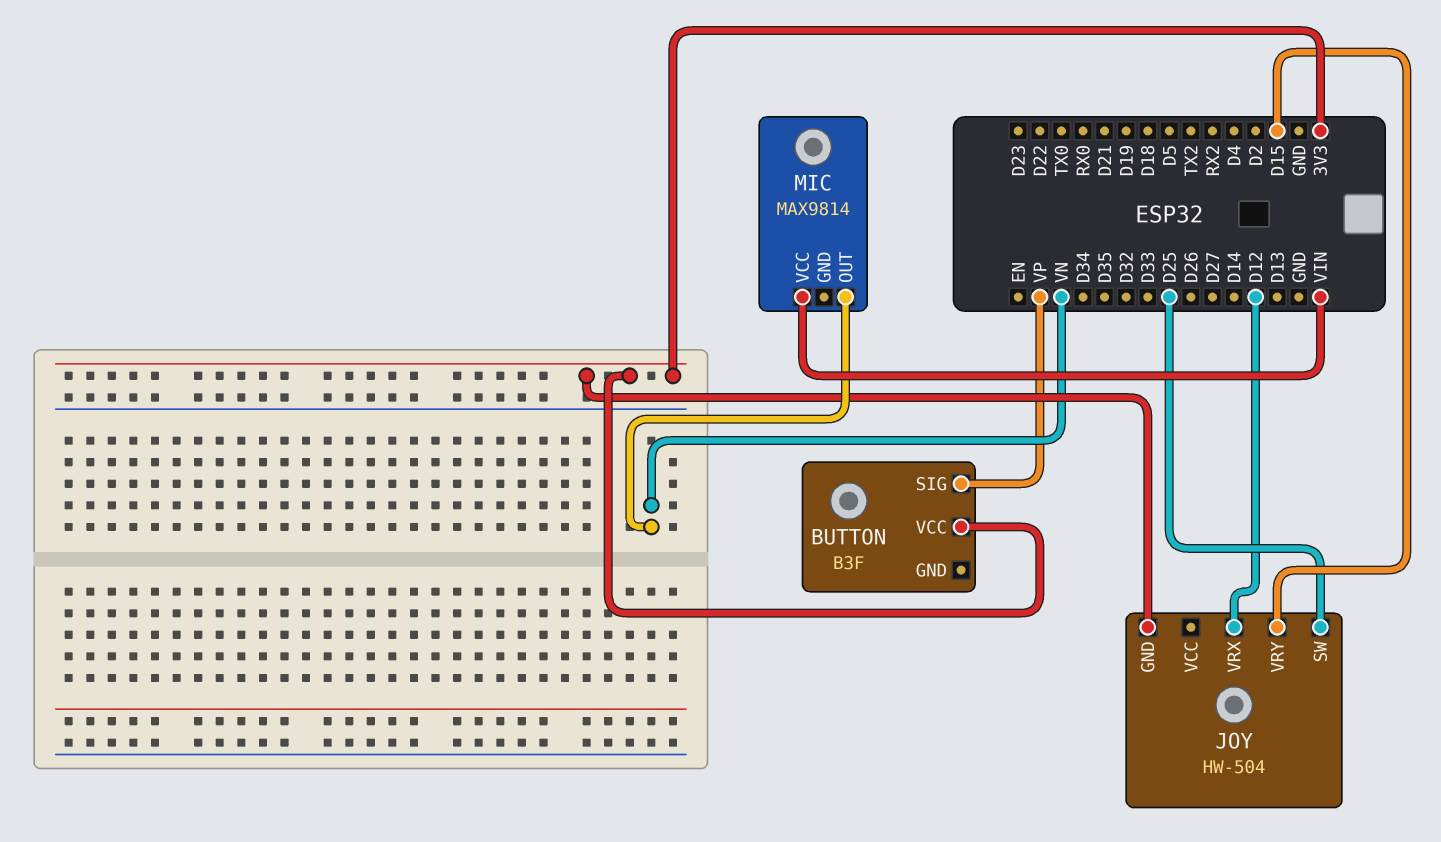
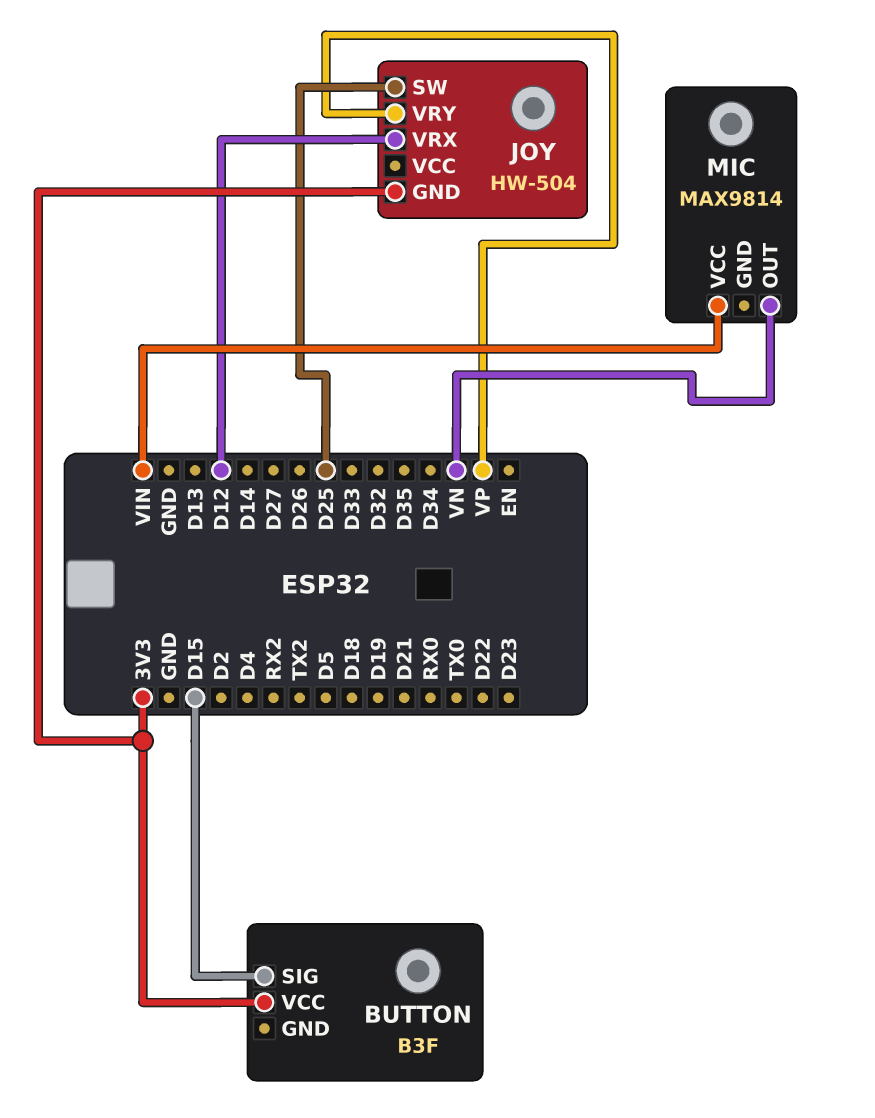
BUTTON pin SIG: VP -> D15
JOY pin VRY: D15 -> VP

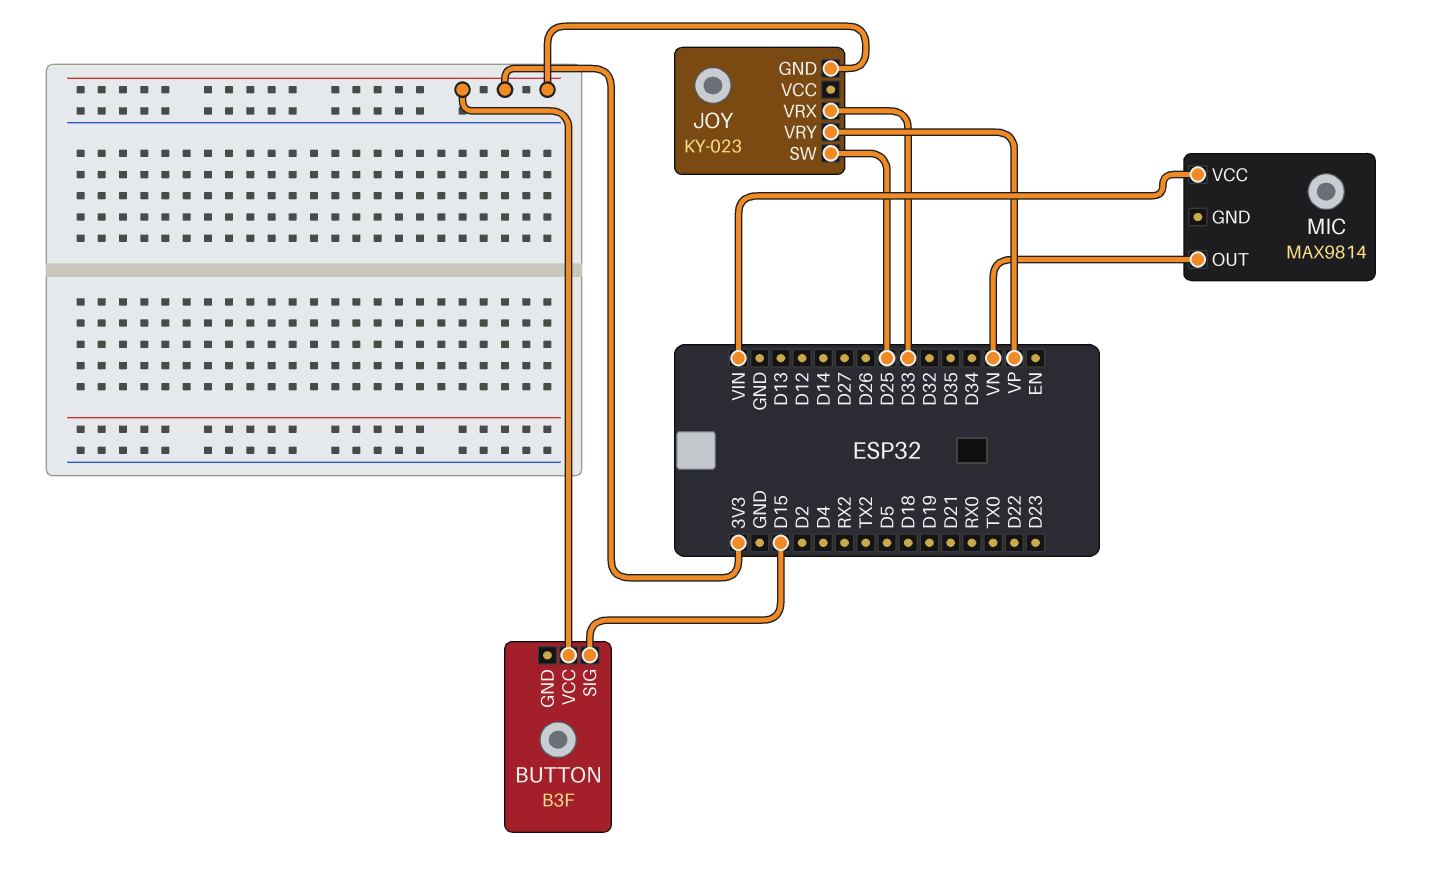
JOY: HW-504 -> KY-023
JOY pin VRX: D12 -> D33

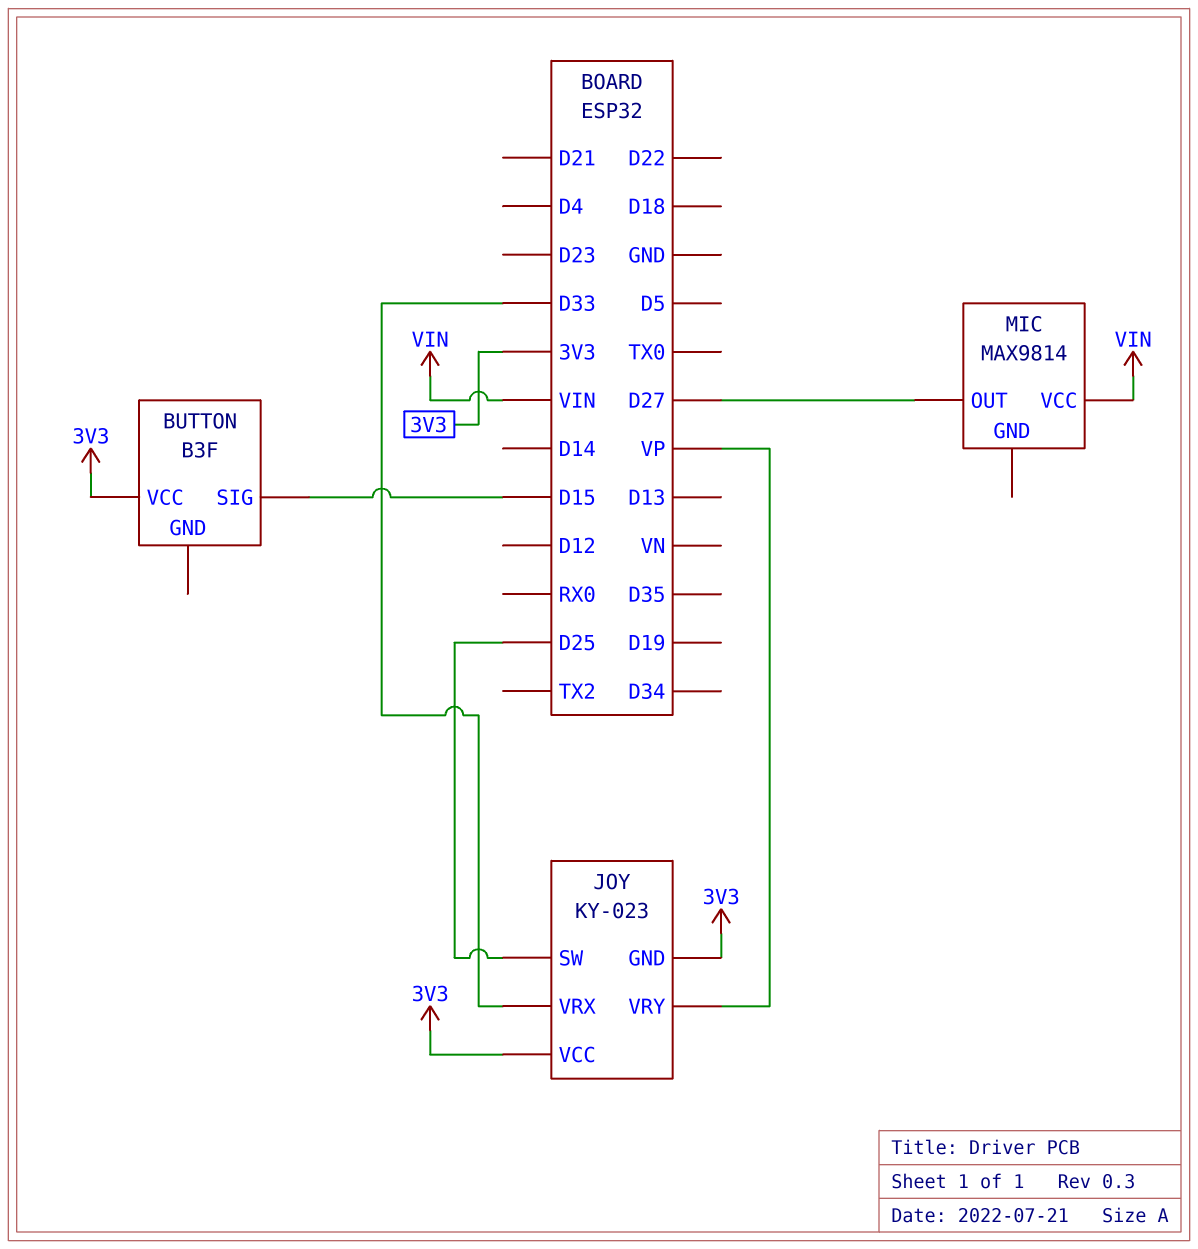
JOY pin VCC: none -> 3V3
MIC pin OUT: VN -> D27

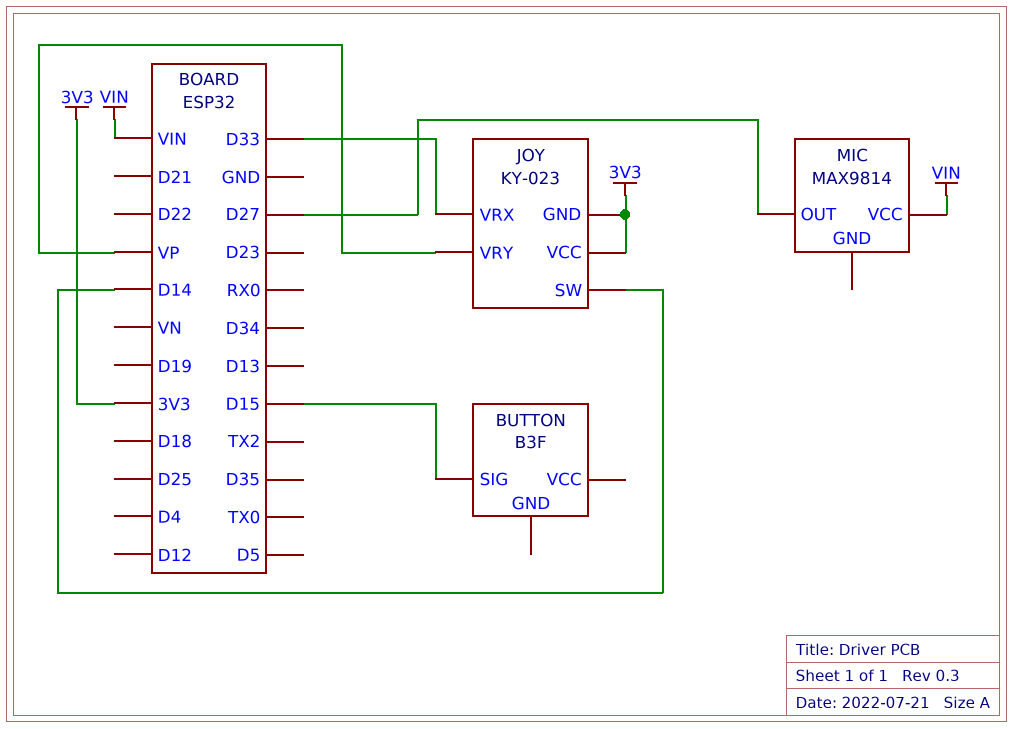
BUTTON pin VCC: 3V3 -> none
JOY pin SW: D25 -> D14

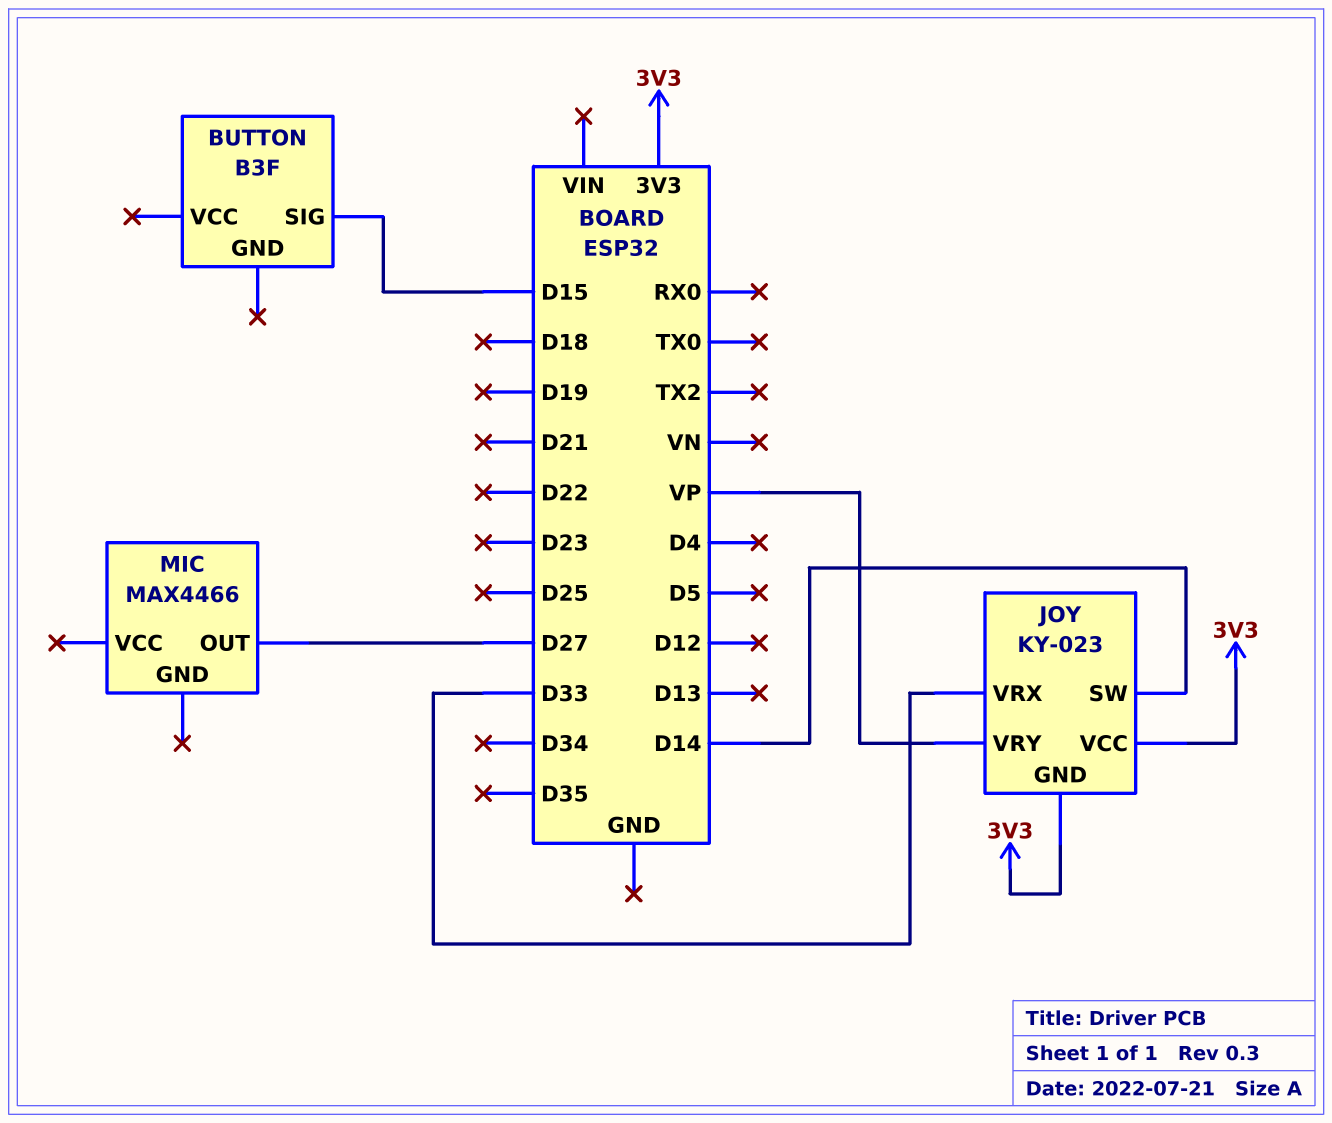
MIC: MAX9814 -> MAX4466
MIC pin VCC: VIN -> none

